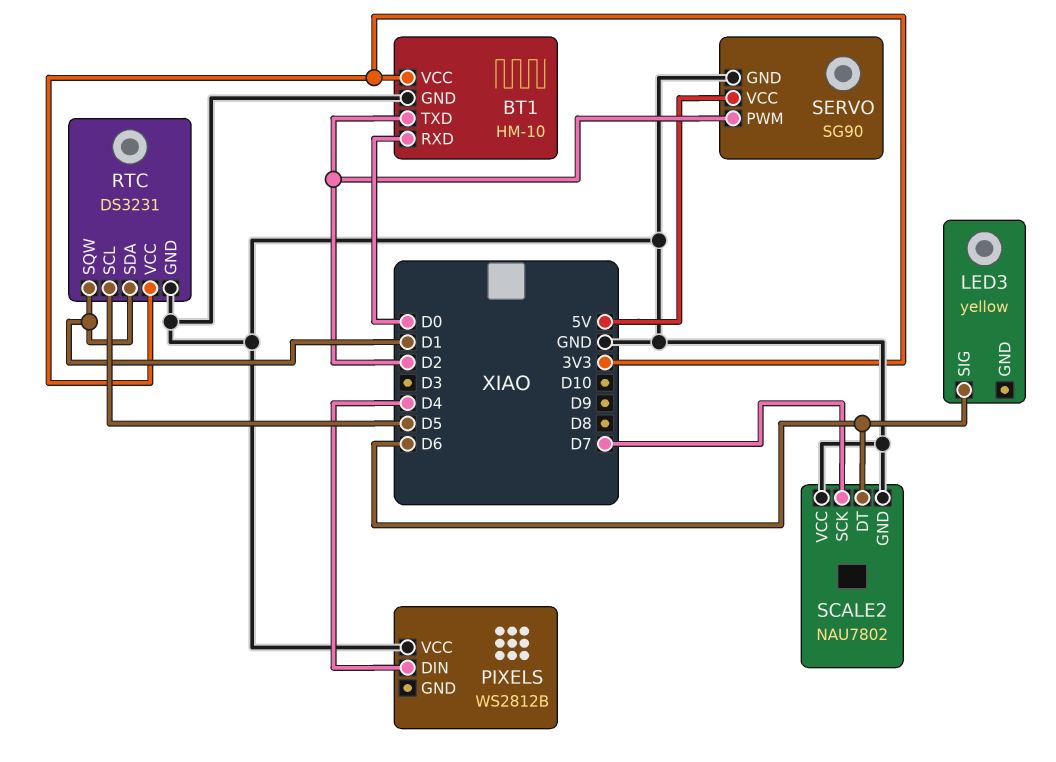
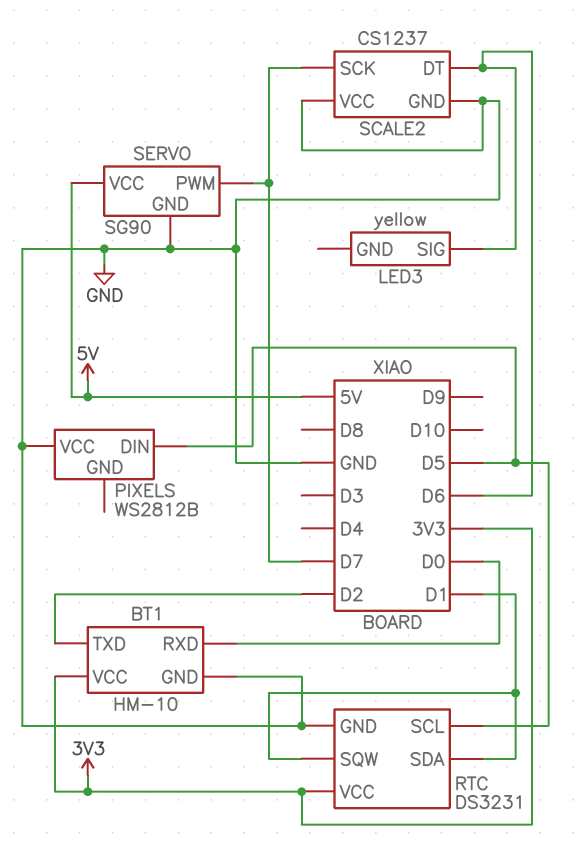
PIXELS pin DIN: D4 -> D5
SCALE2: NAU7802 -> CS1237
SERVO pin PWM: D2 -> D7

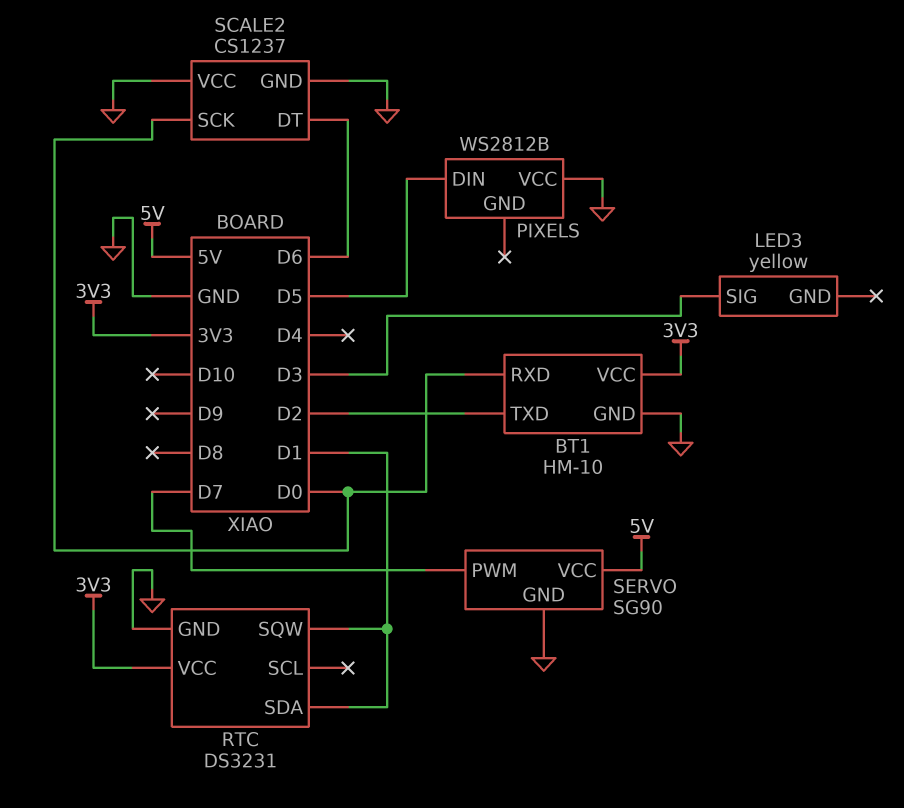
LED3 pin SIG: D6 -> D3
RTC pin SCL: D5 -> none
SCALE2 pin SCK: D7 -> D0

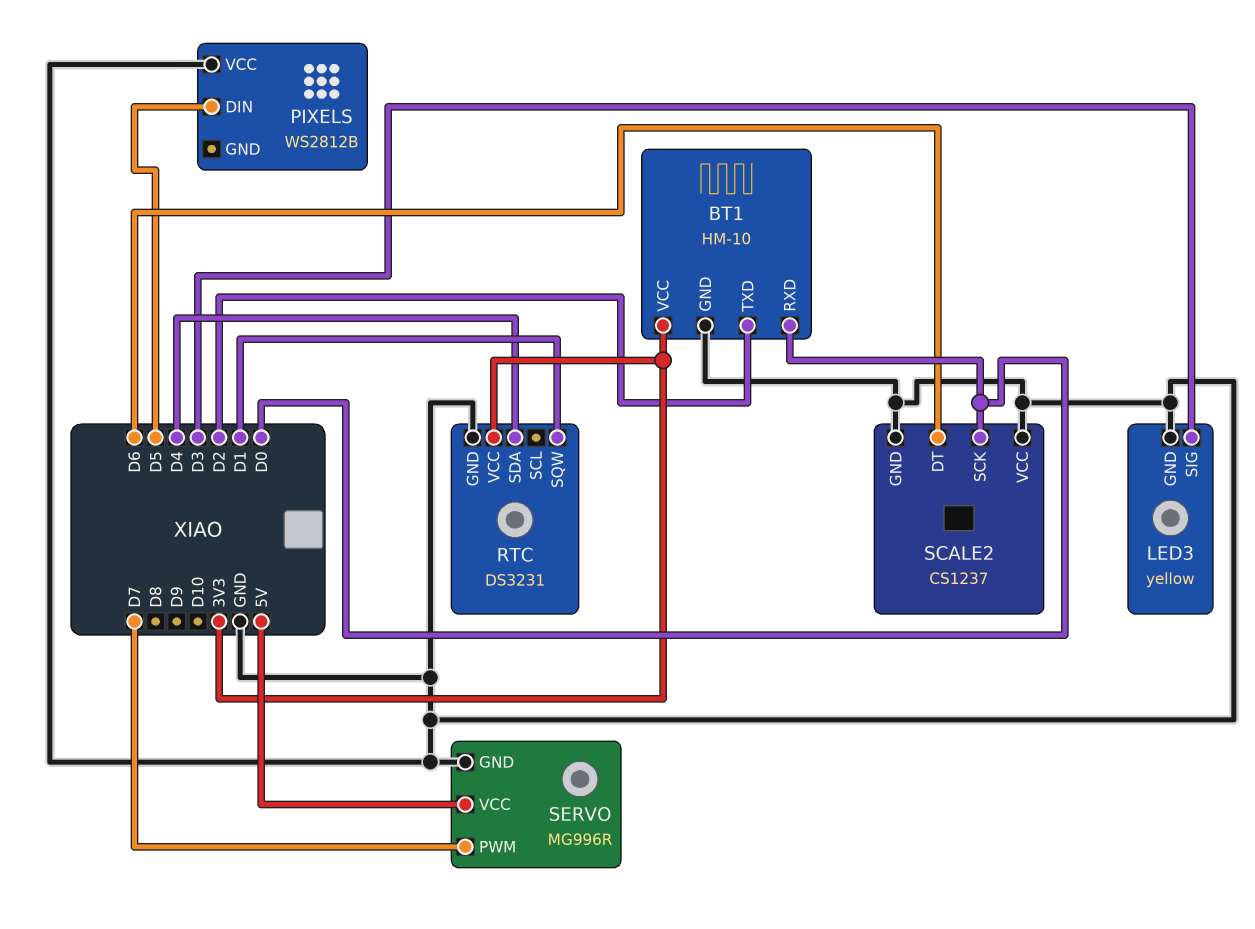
LED3 pin GND: none -> GND
RTC pin SDA: D1 -> D4
SERVO: SG90 -> MG996R

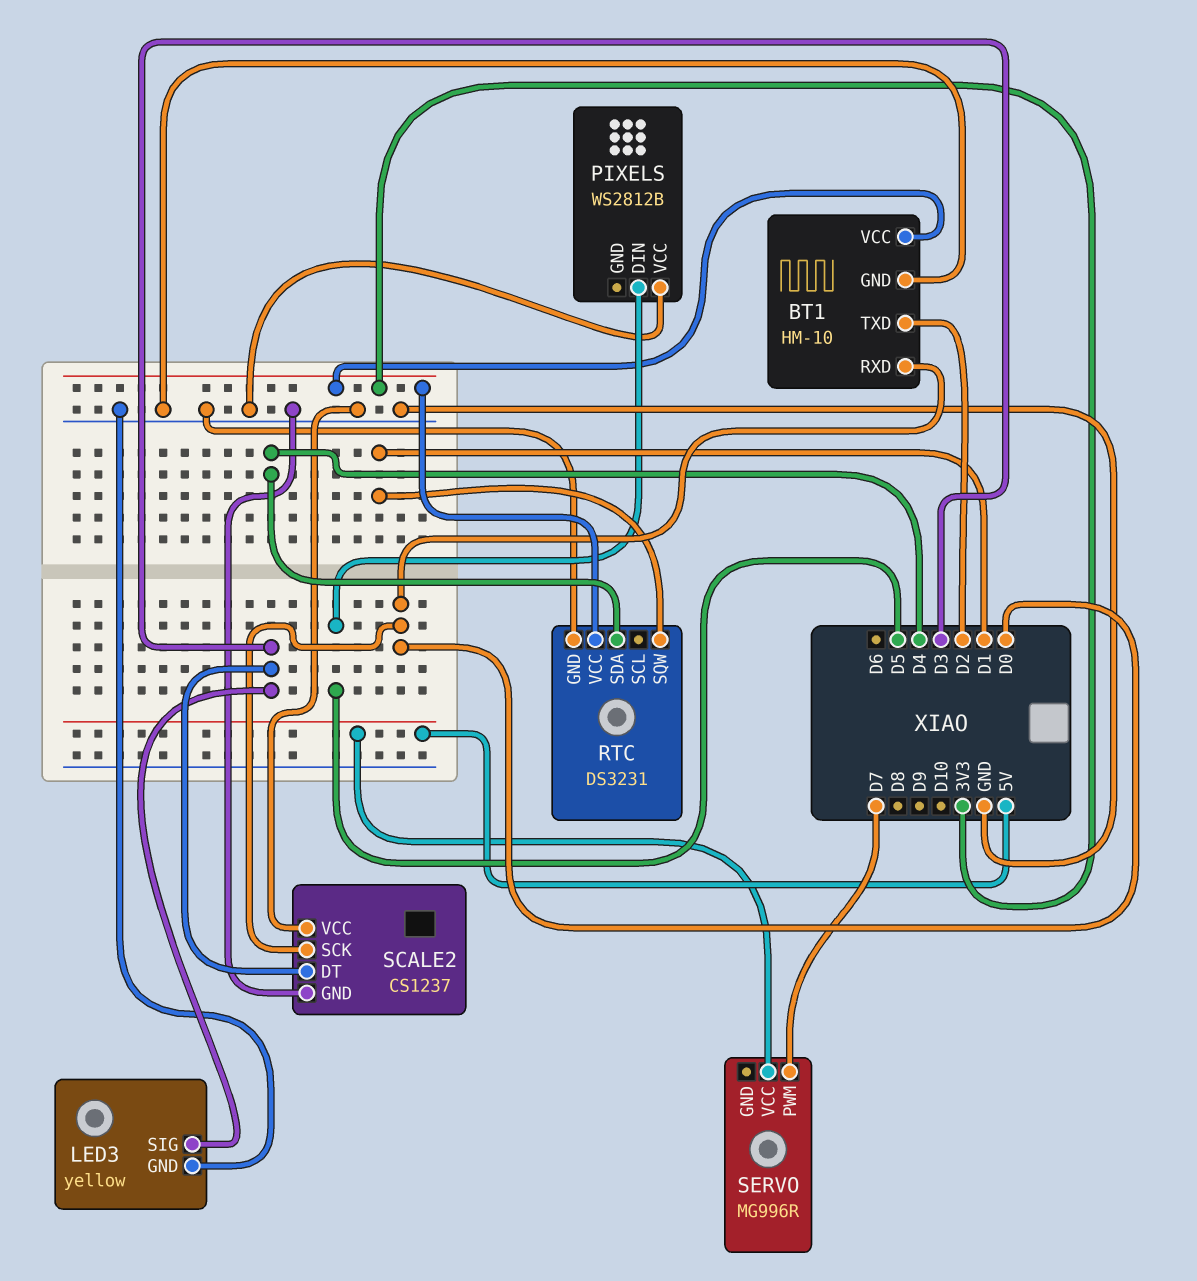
SCALE2 pin DT: D6 -> D3
SERVO pin GND: GND -> none

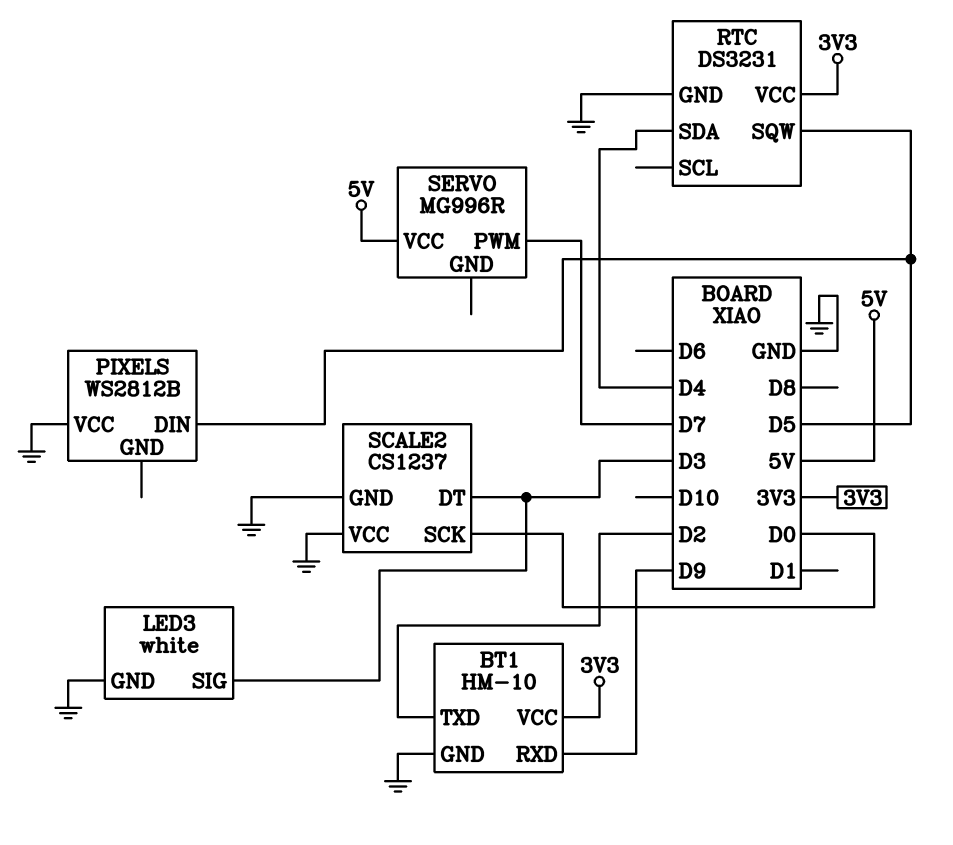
BT1 pin RXD: D0 -> D9
LED3: yellow -> white
RTC pin SQW: D1 -> D5

